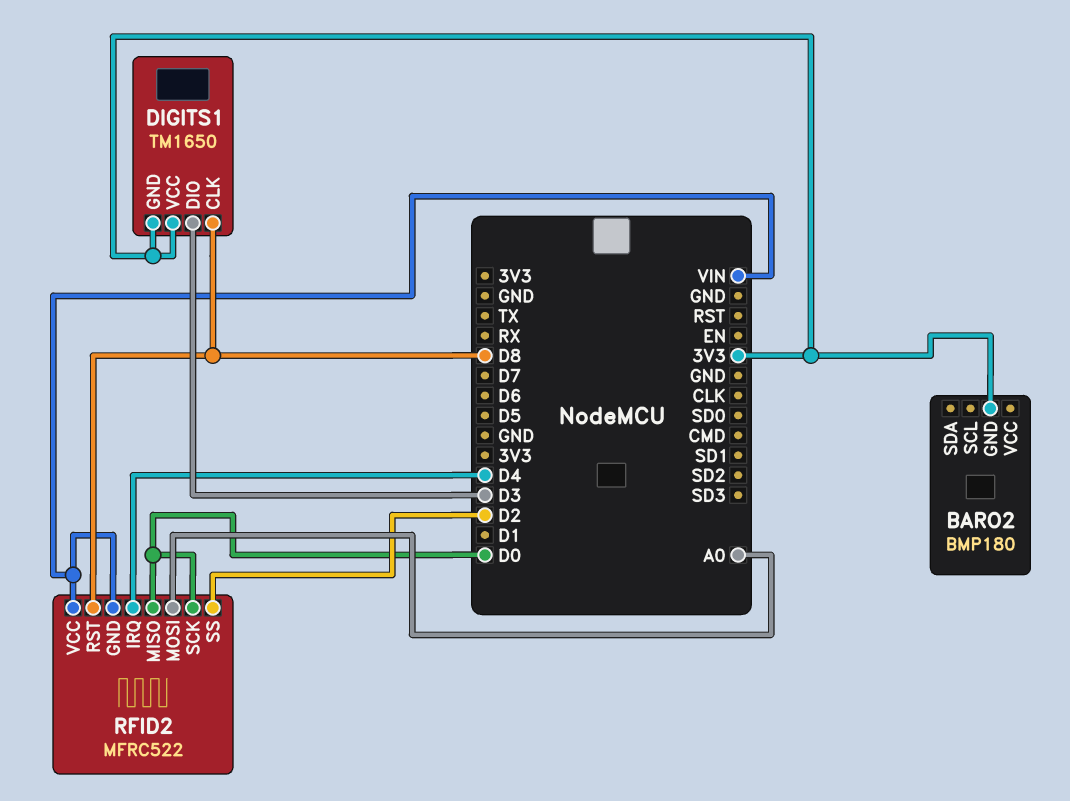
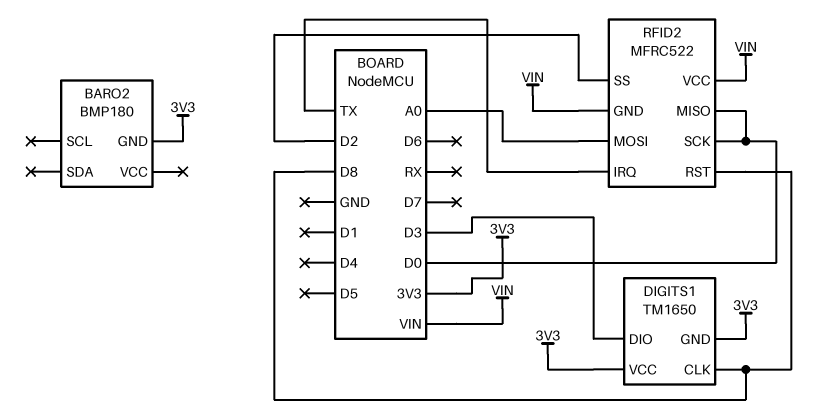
RFID2 pin IRQ: D4 -> TX

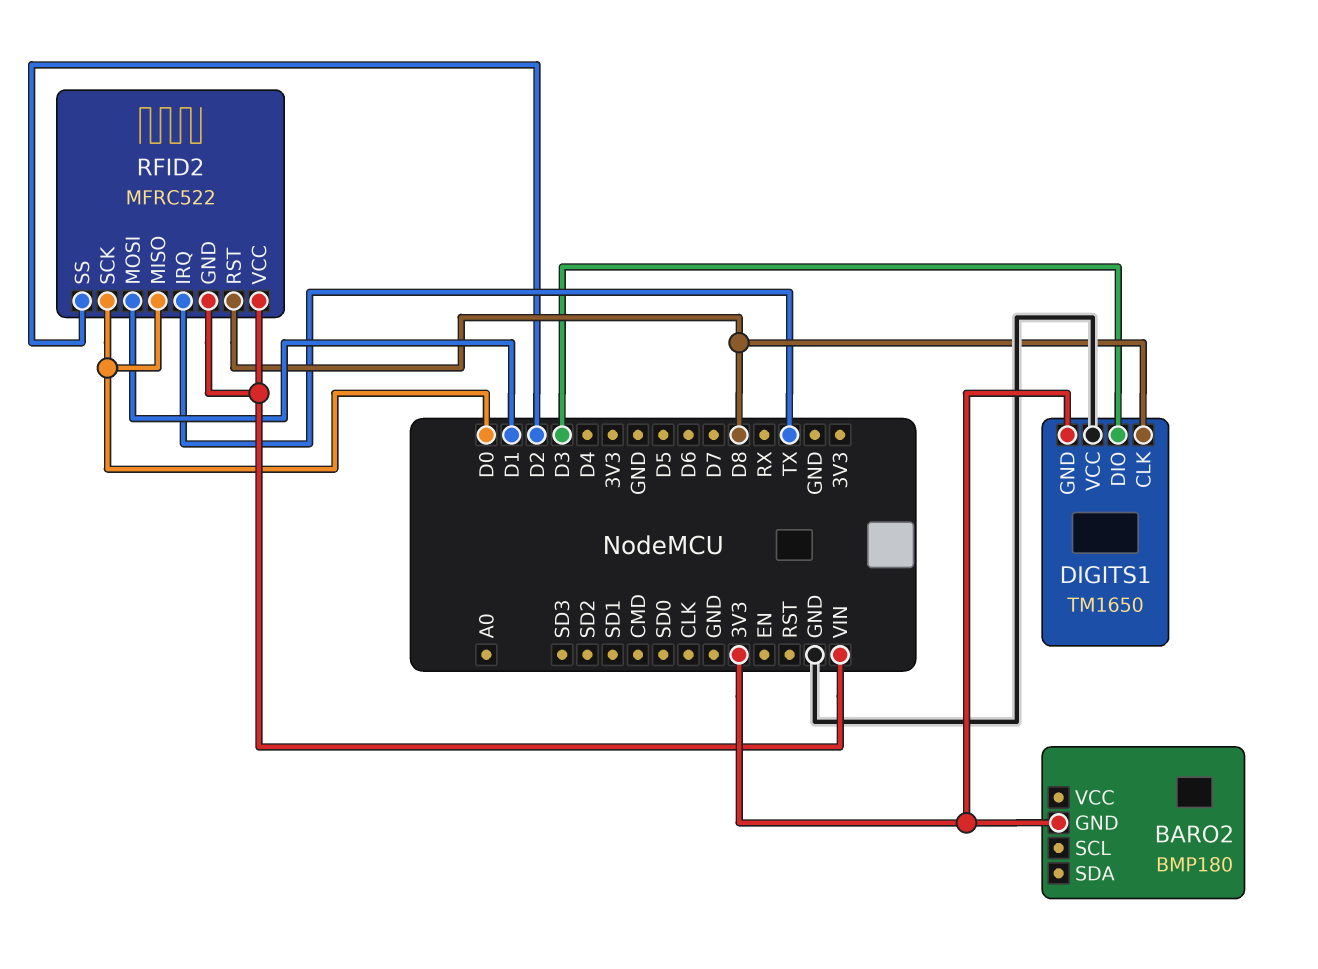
DIGITS1 pin VCC: 3V3 -> GND
RFID2 pin MOSI: A0 -> D1

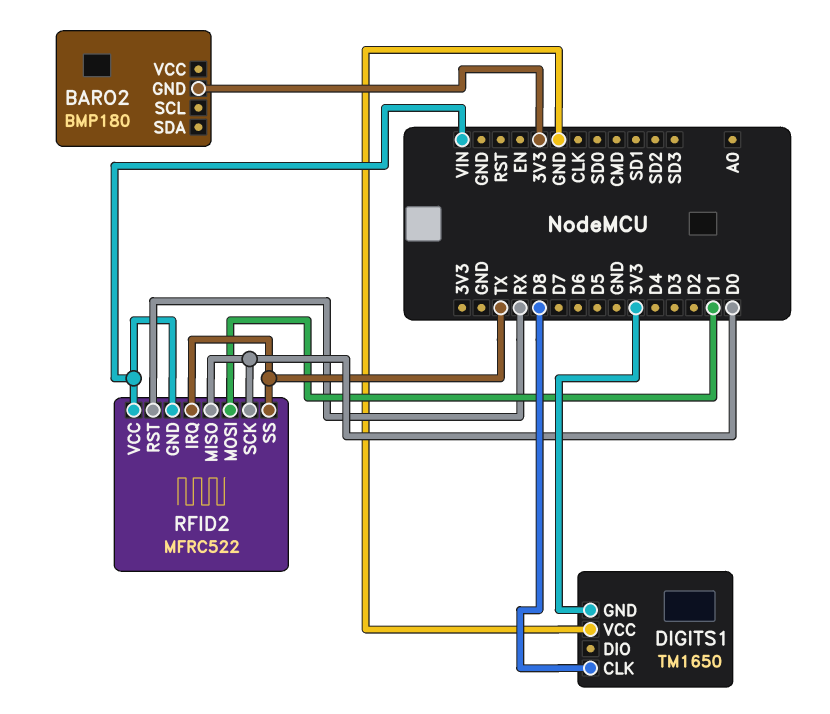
DIGITS1 pin DIO: D3 -> none
RFID2 pin RST: D8 -> RX
RFID2 pin SS: D2 -> TX

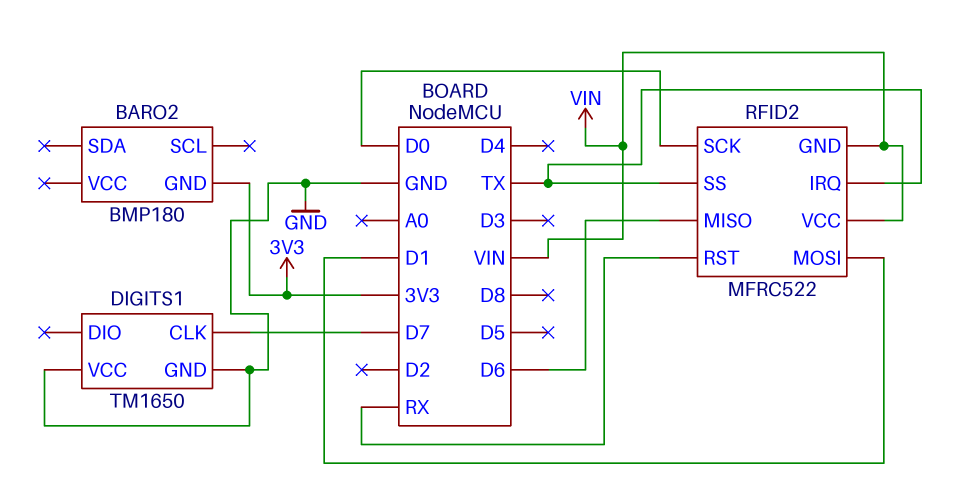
DIGITS1 pin CLK: D8 -> D7
DIGITS1 pin GND: 3V3 -> GND
RFID2 pin MISO: D0 -> D6

